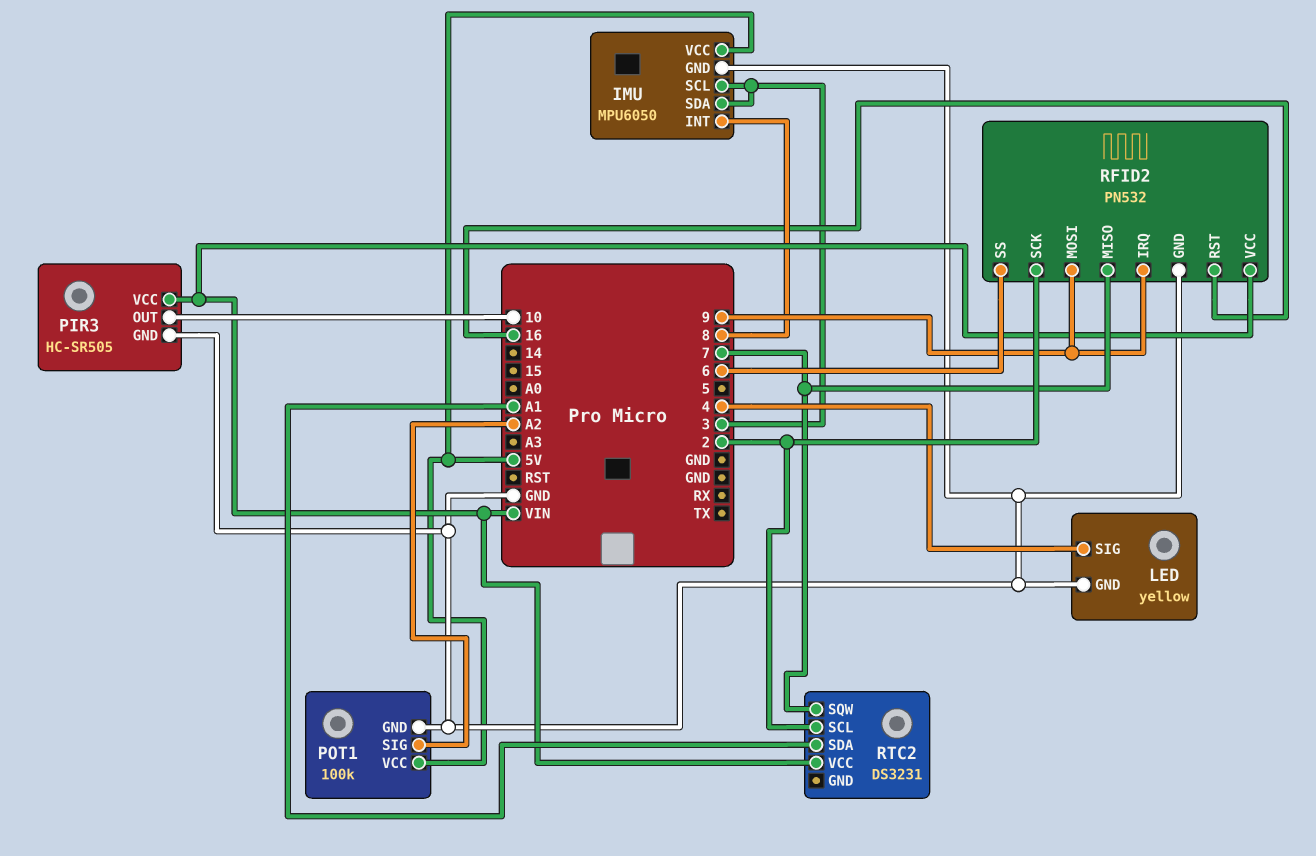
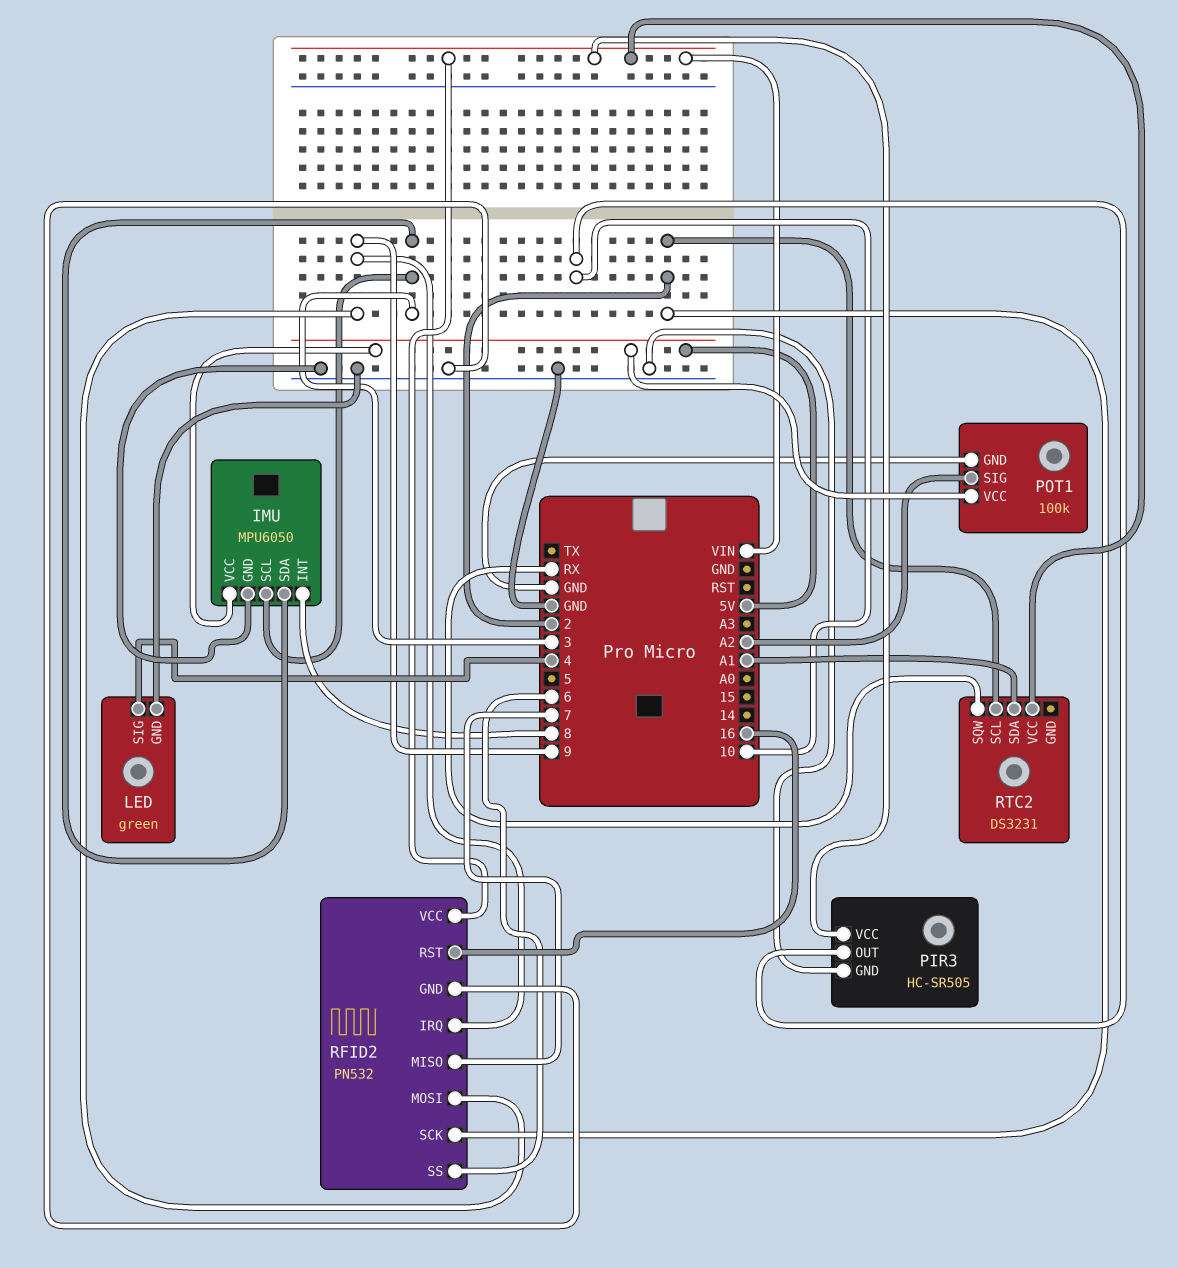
LED: yellow -> green
RTC2 pin SQW: 7 -> RX

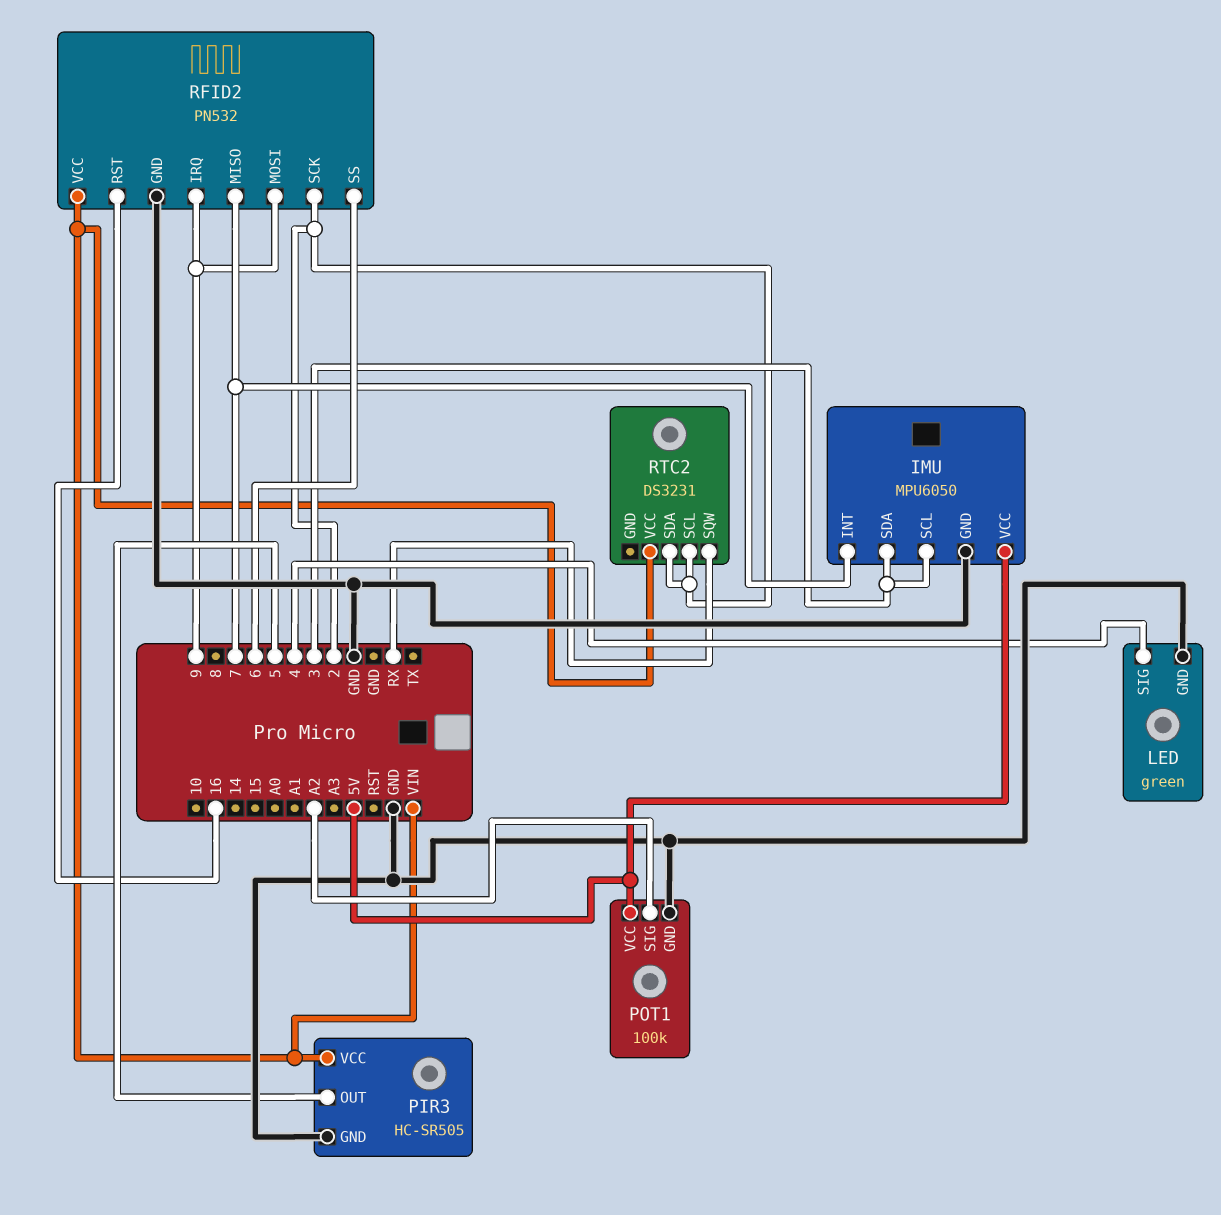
IMU pin INT: 8 -> 7
PIR3 pin OUT: 10 -> 5
RTC2 pin SDA: A1 -> 2

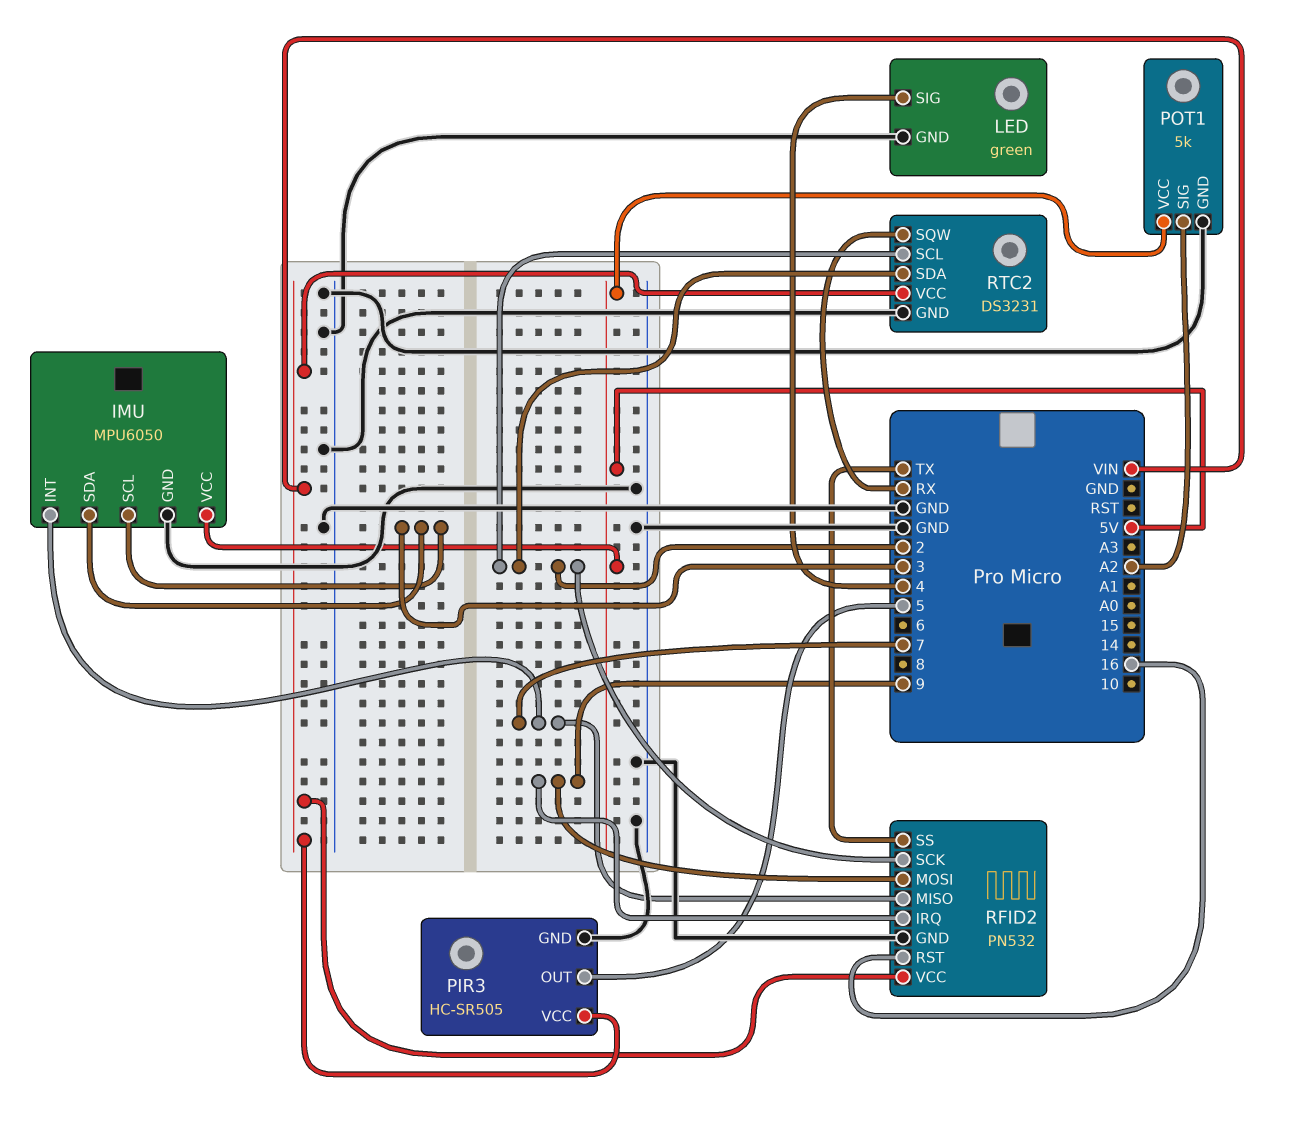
POT1: 100k -> 5k
RFID2 pin SS: 6 -> TX
RTC2 pin GND: none -> GND

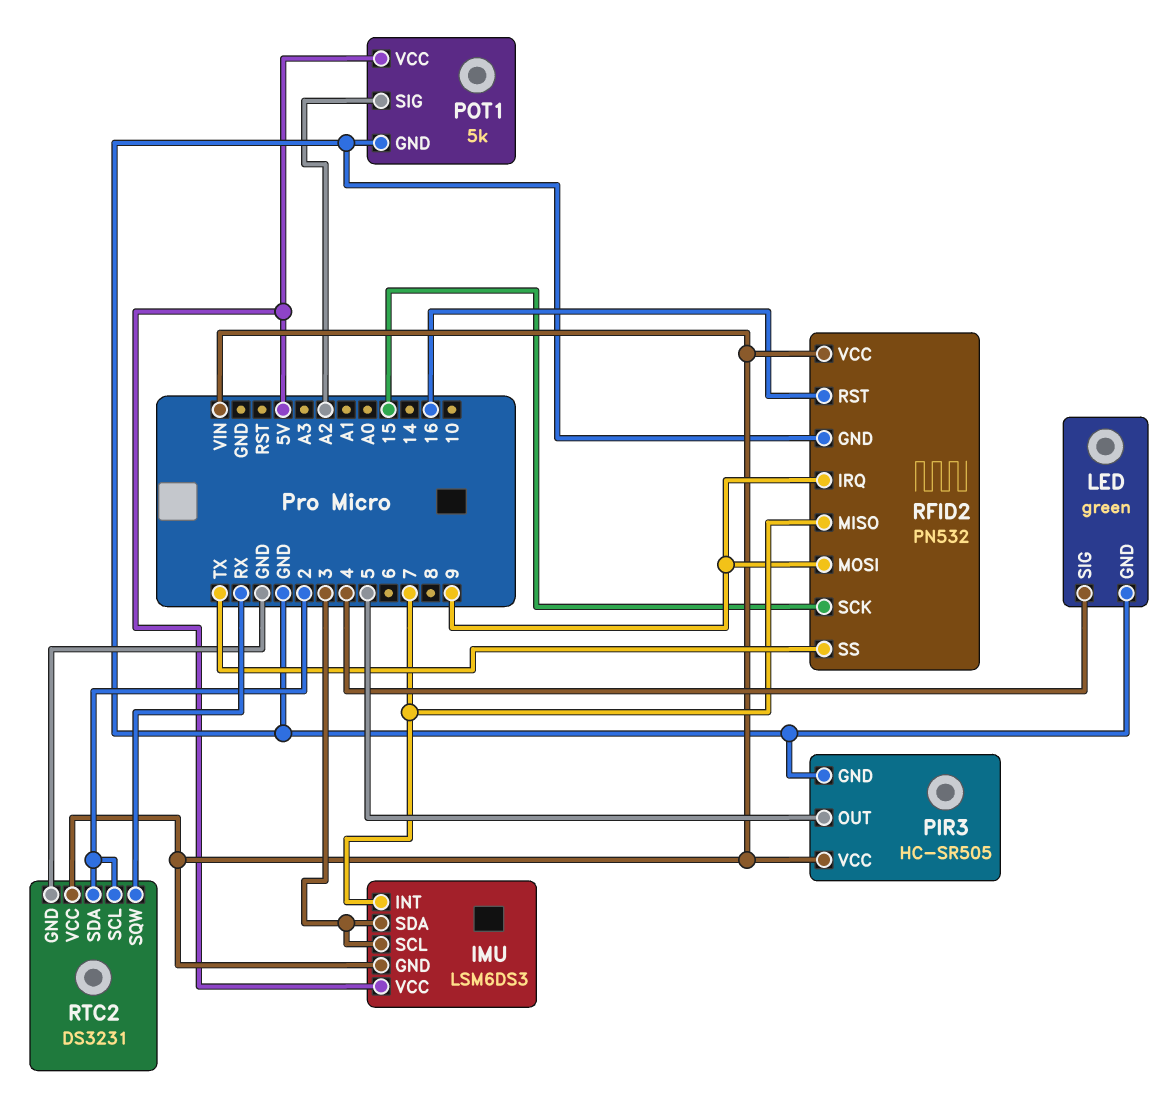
IMU: MPU6050 -> LSM6DS3
IMU pin GND: GND -> VIN
RFID2 pin SCK: 2 -> 15

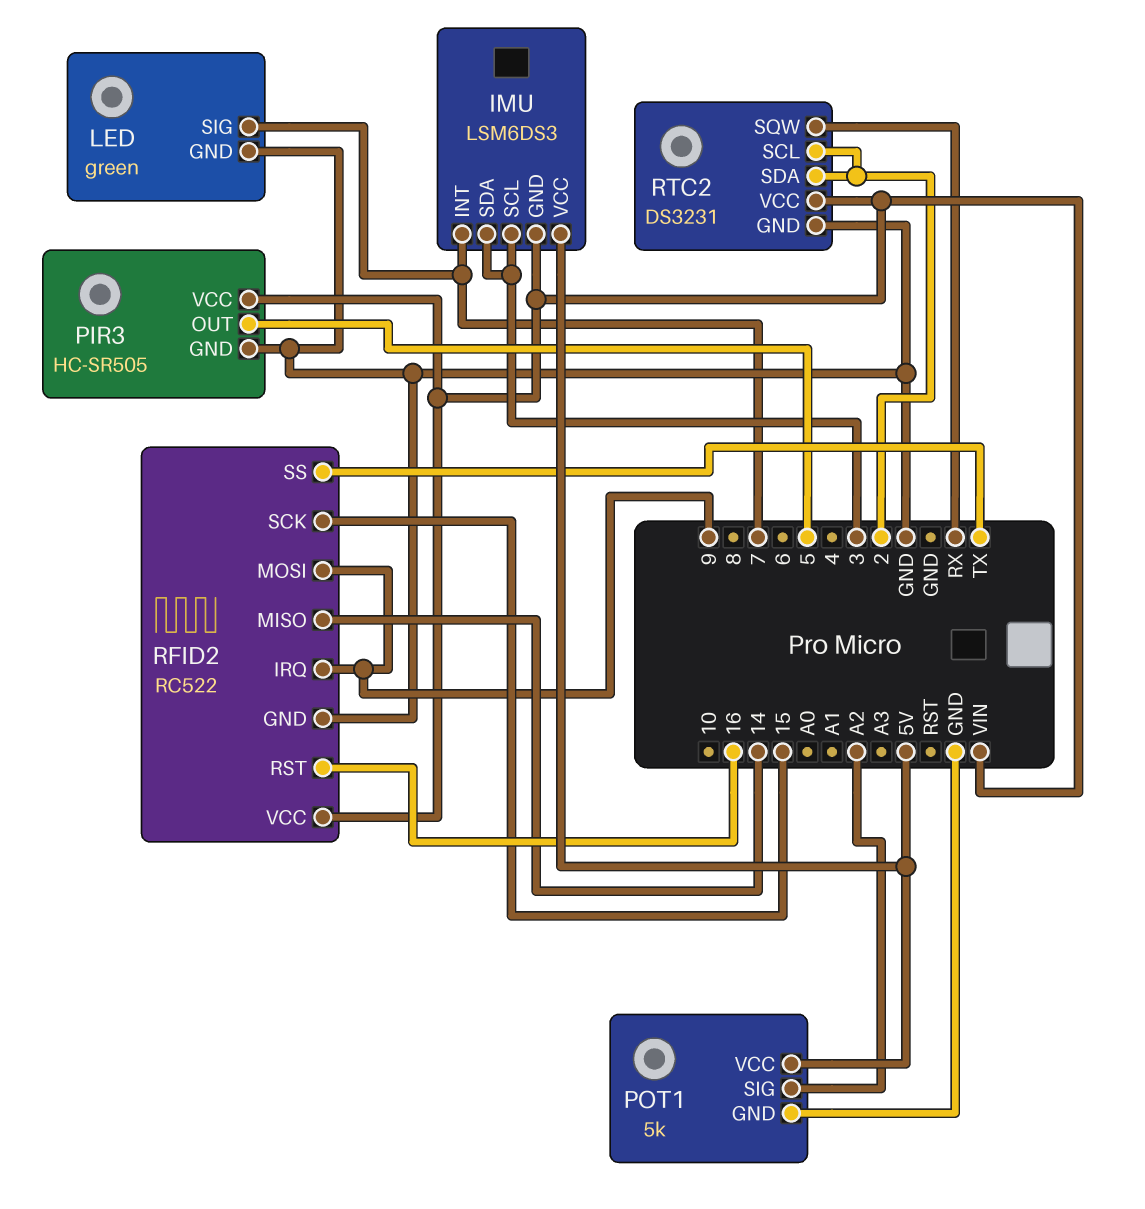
LED pin SIG: 4 -> 7
RFID2: PN532 -> RC522
RFID2 pin MISO: 7 -> 14

